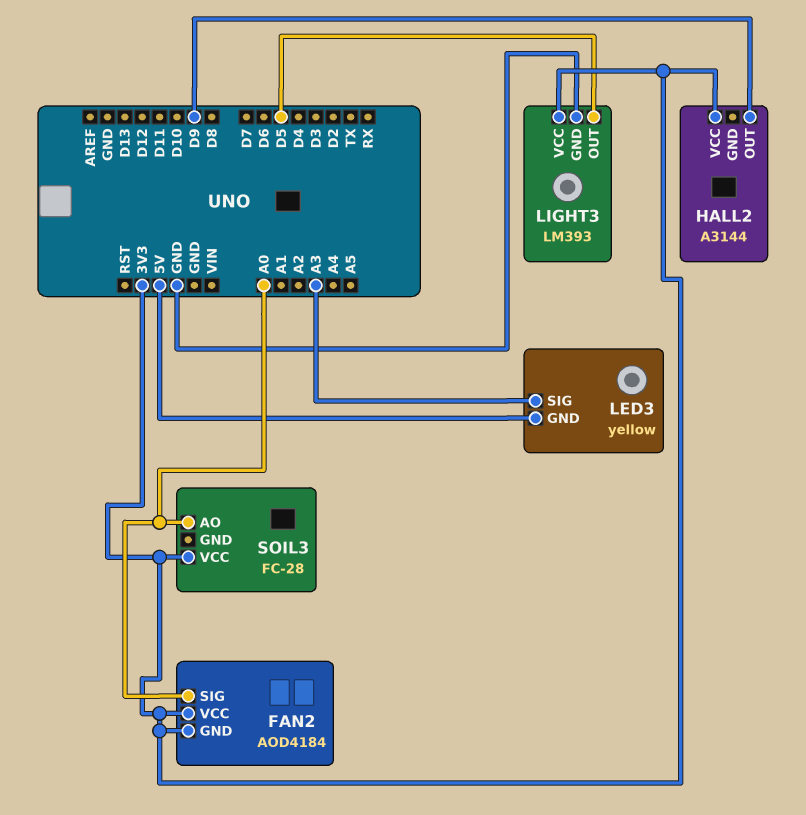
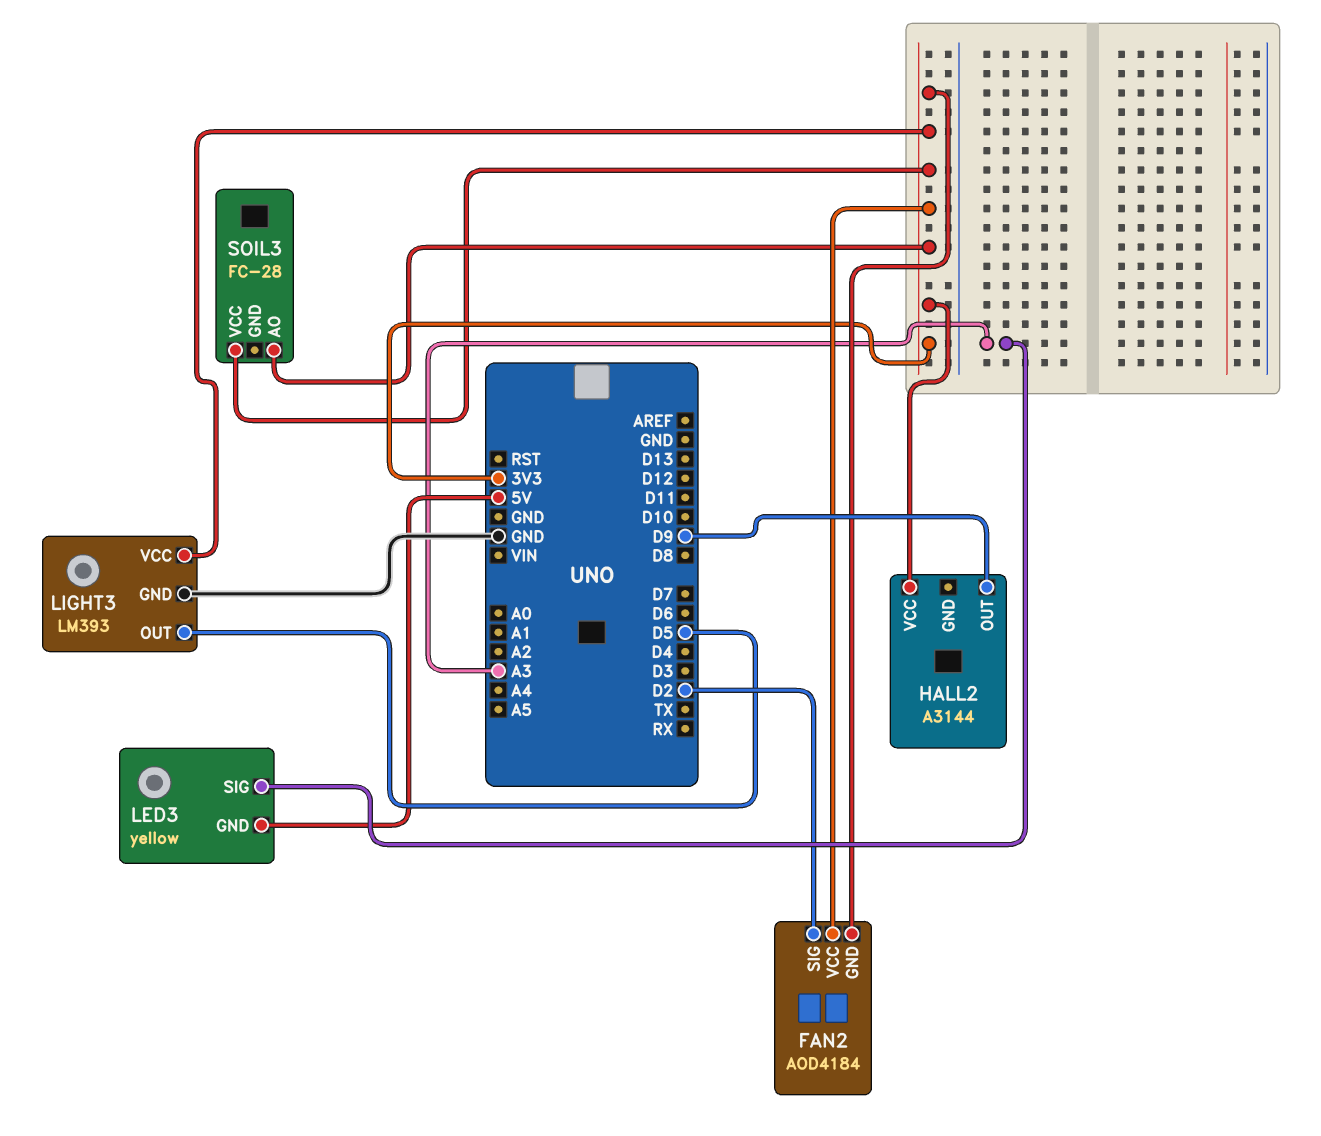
FAN2 pin SIG: A0 -> D2
SOIL3 pin AO: A0 -> 3V3

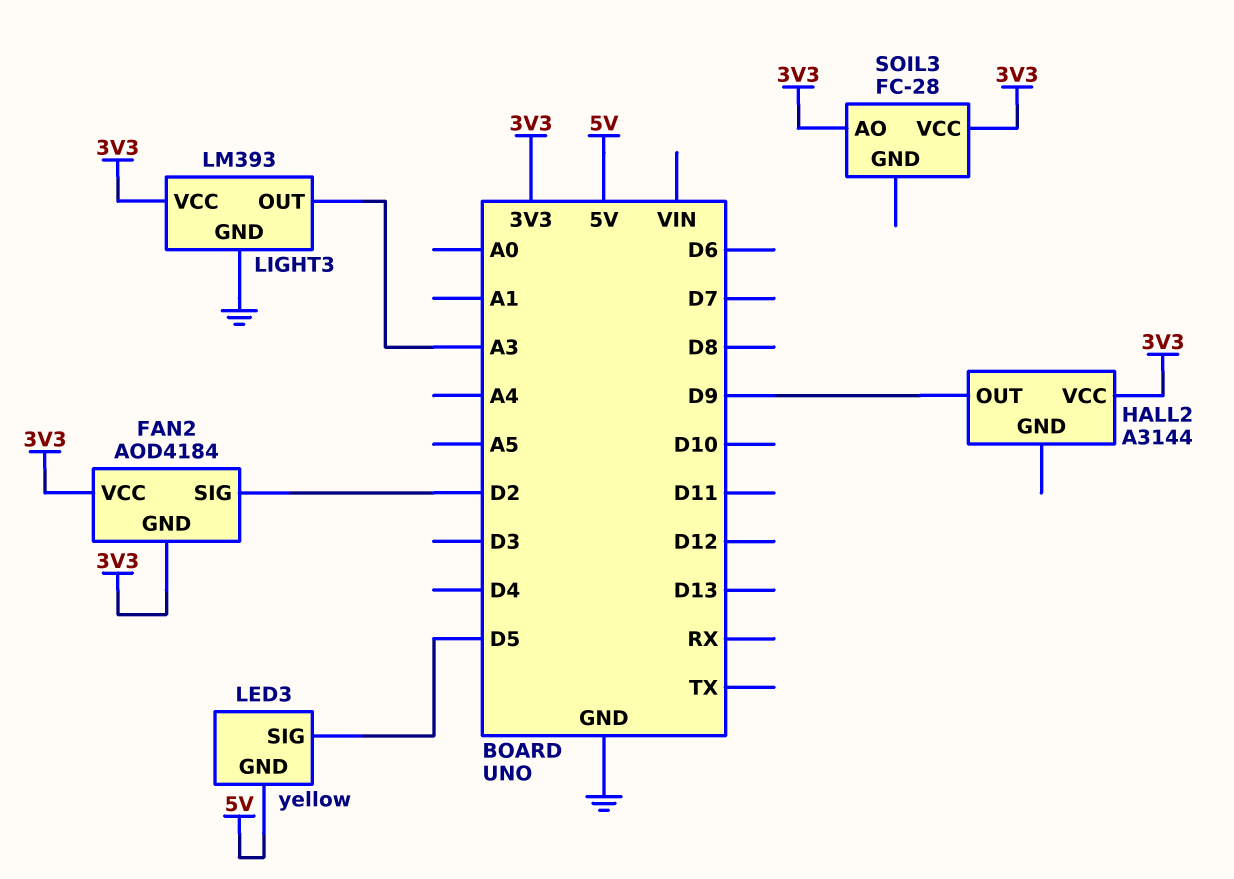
LED3 pin SIG: A3 -> D5
LIGHT3 pin OUT: D5 -> A3

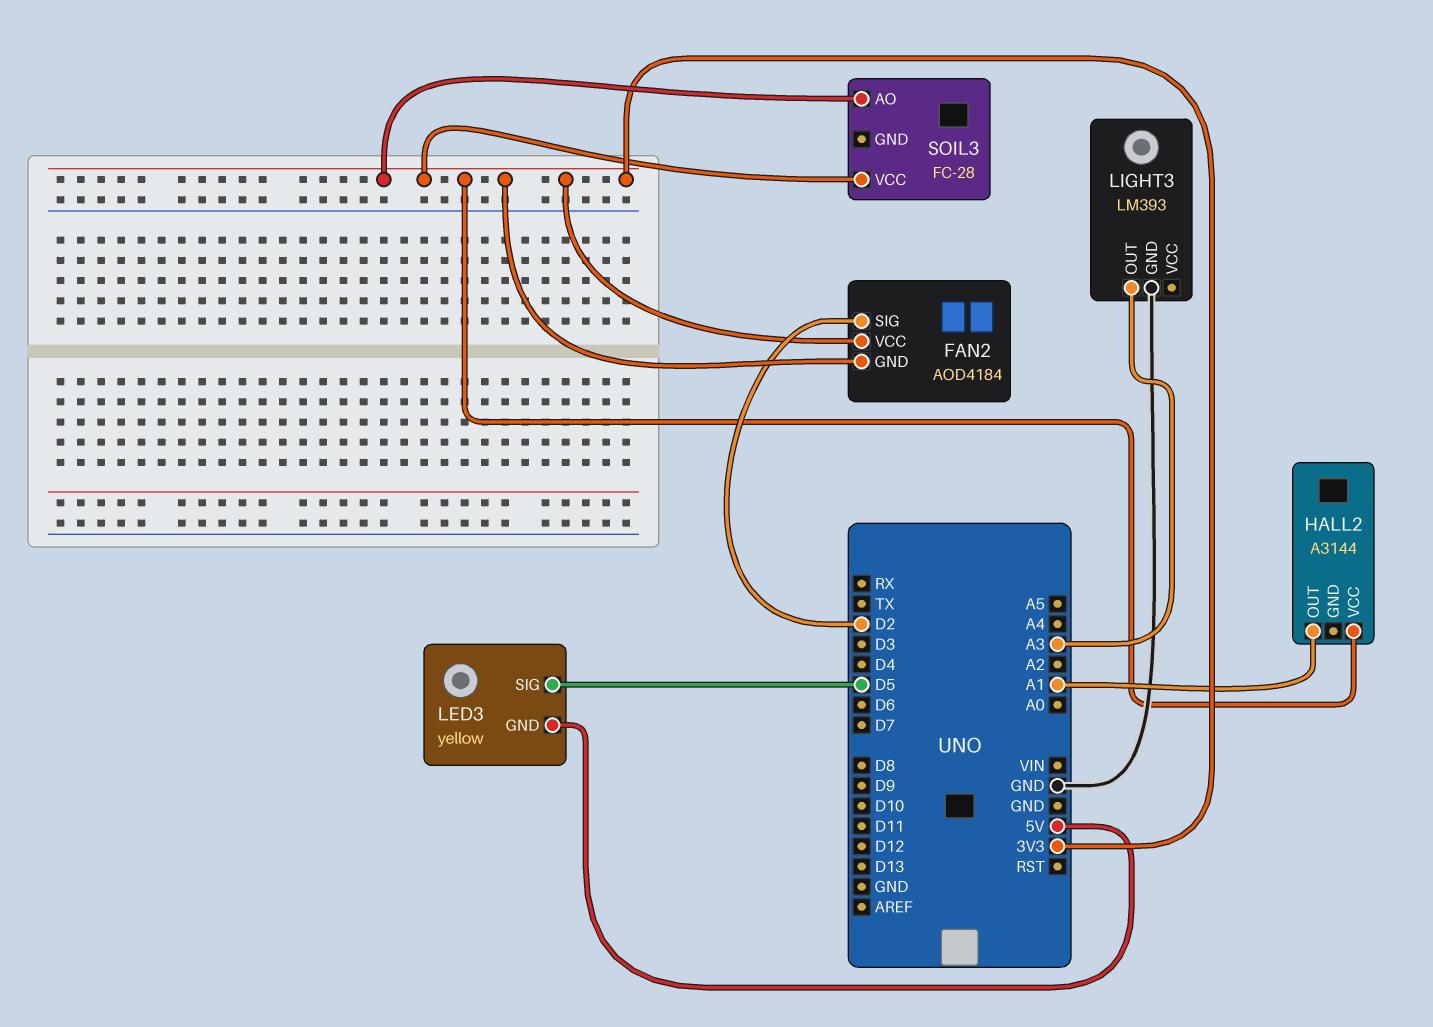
HALL2 pin OUT: D9 -> A1
LIGHT3 pin VCC: 3V3 -> none

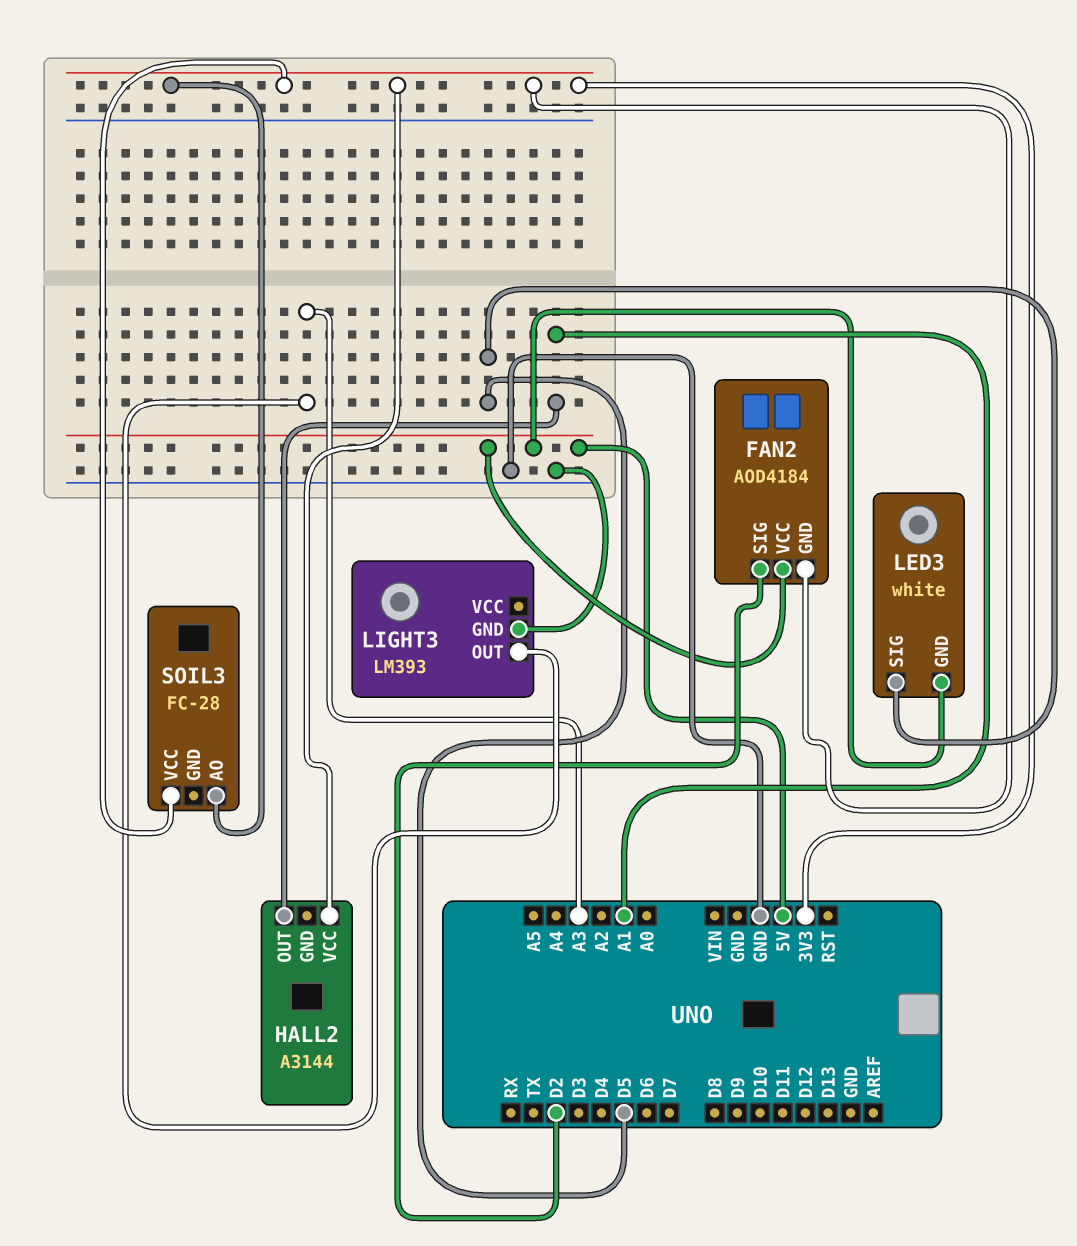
FAN2 pin VCC: 3V3 -> 5V
LED3: yellow -> white

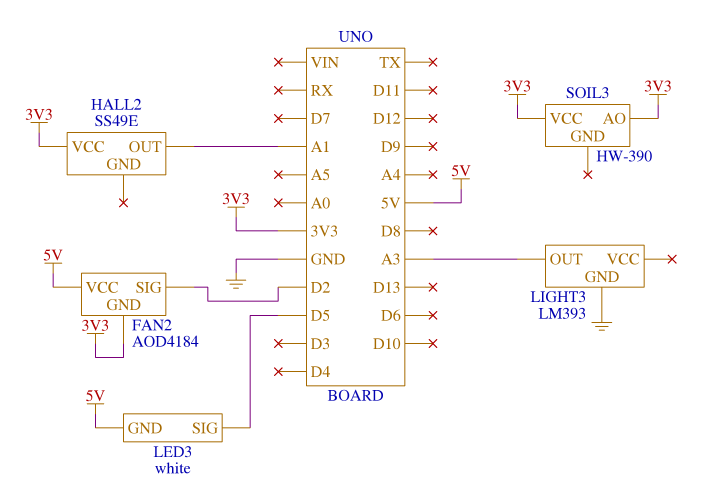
HALL2: A3144 -> SS49E
SOIL3: FC-28 -> HW-390

